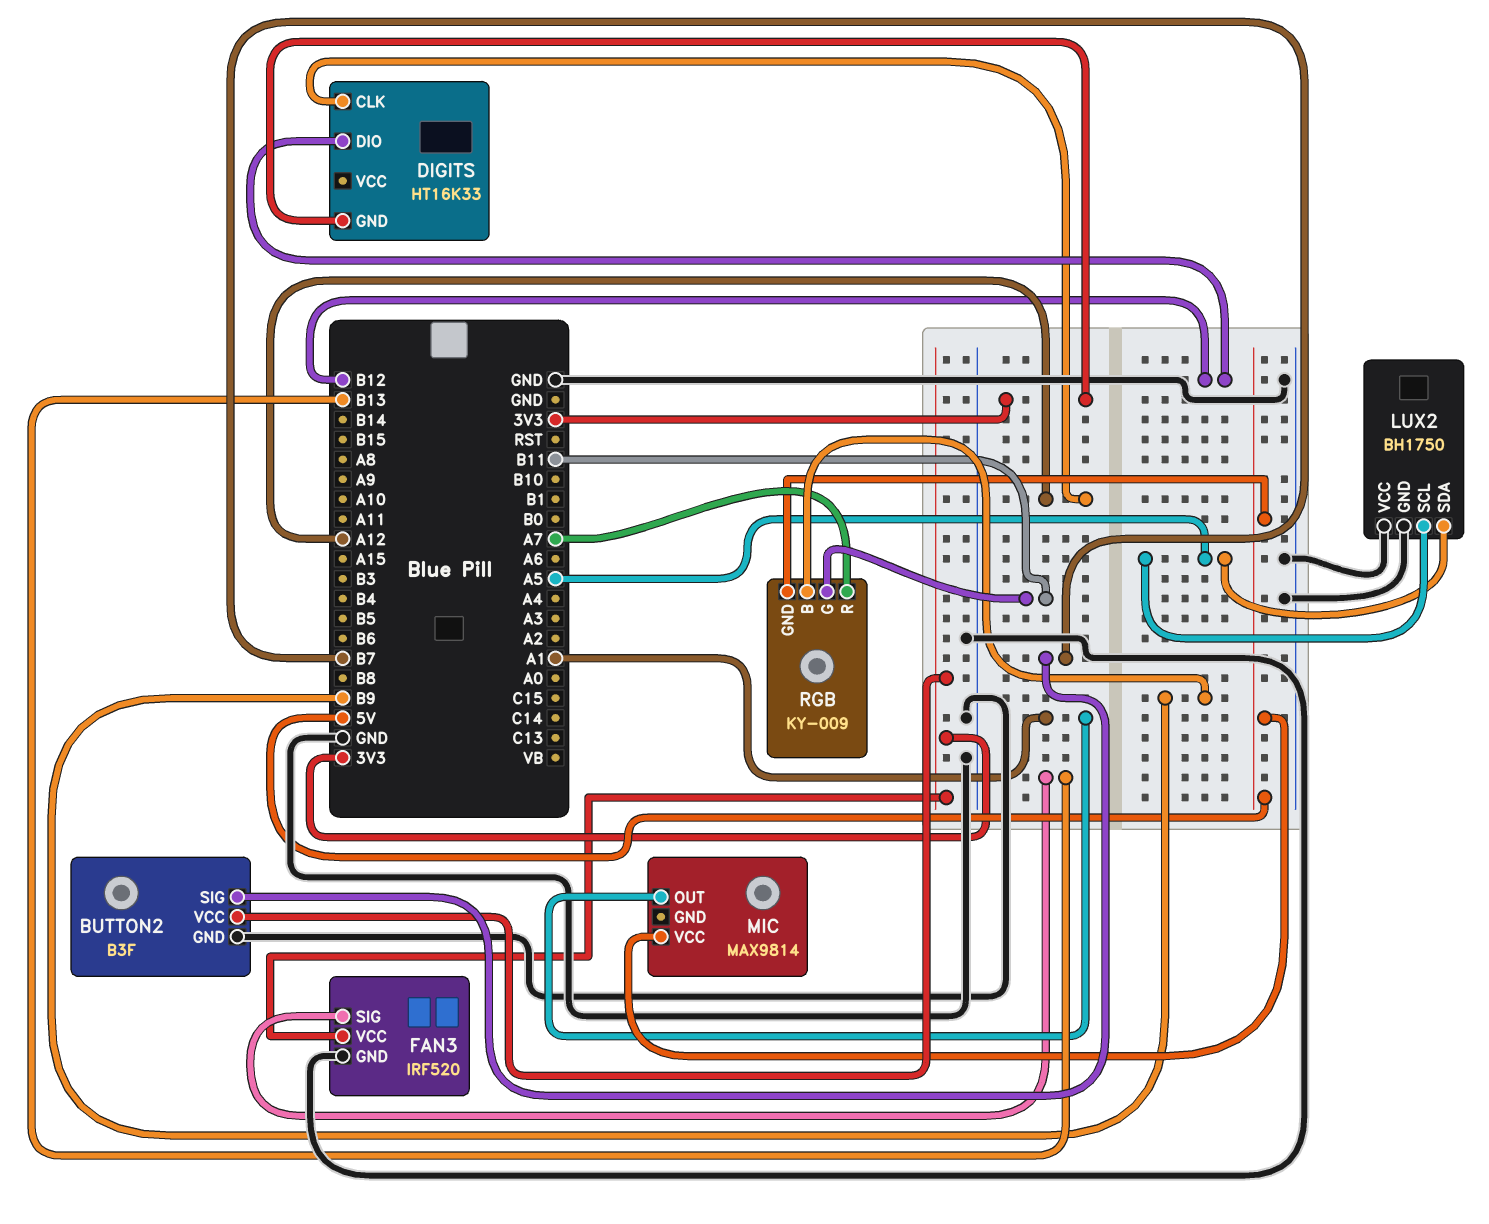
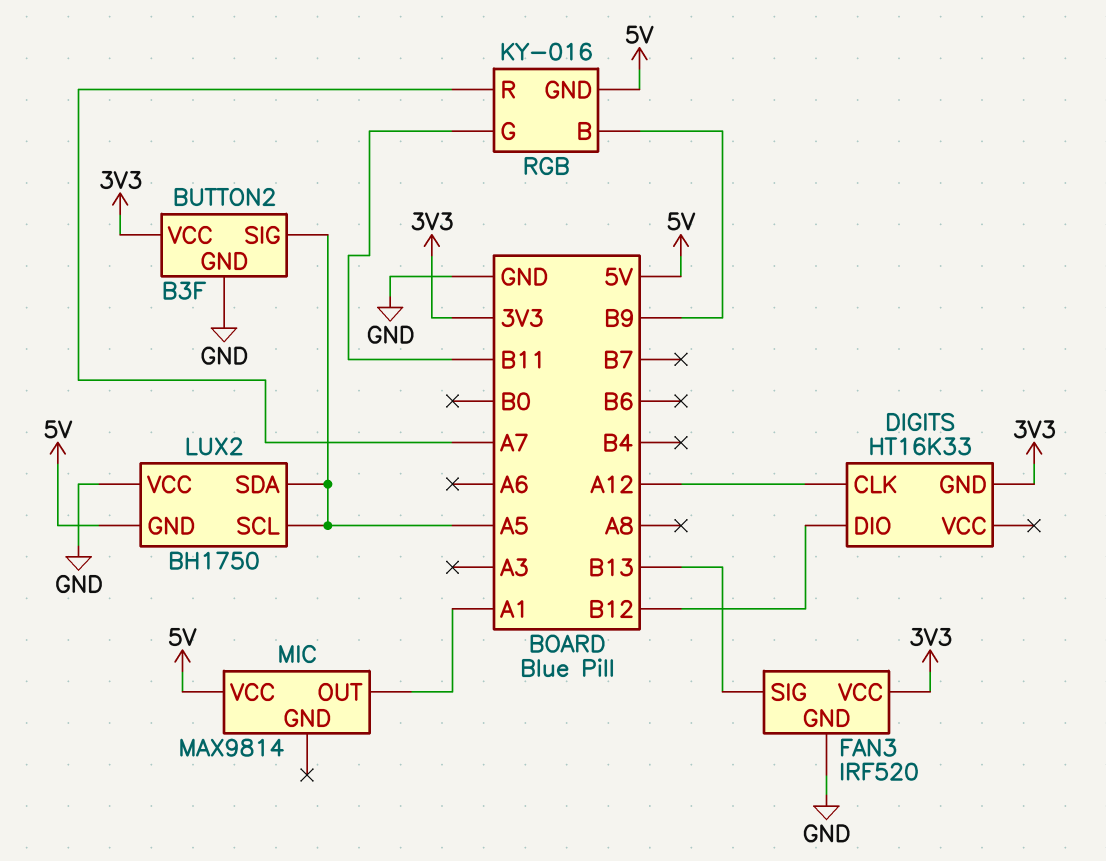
BUTTON2 pin SIG: B7 -> A5
LUX2 pin GND: GND -> 5V
RGB: KY-009 -> KY-016

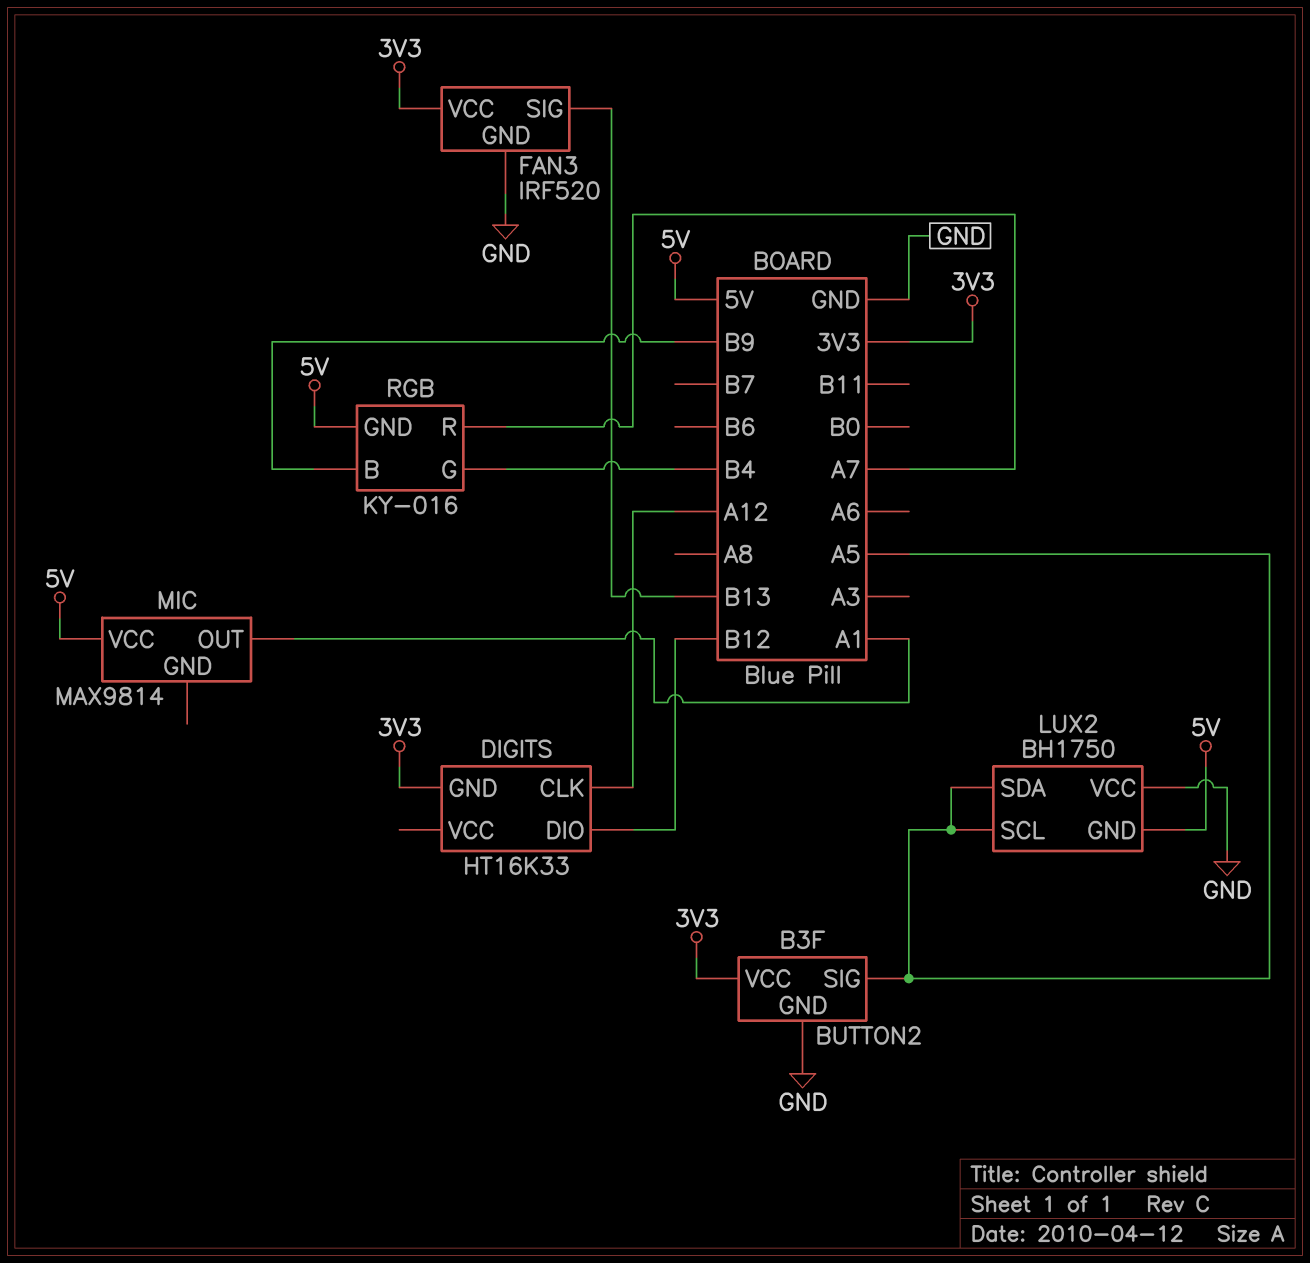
RGB pin G: B11 -> B4

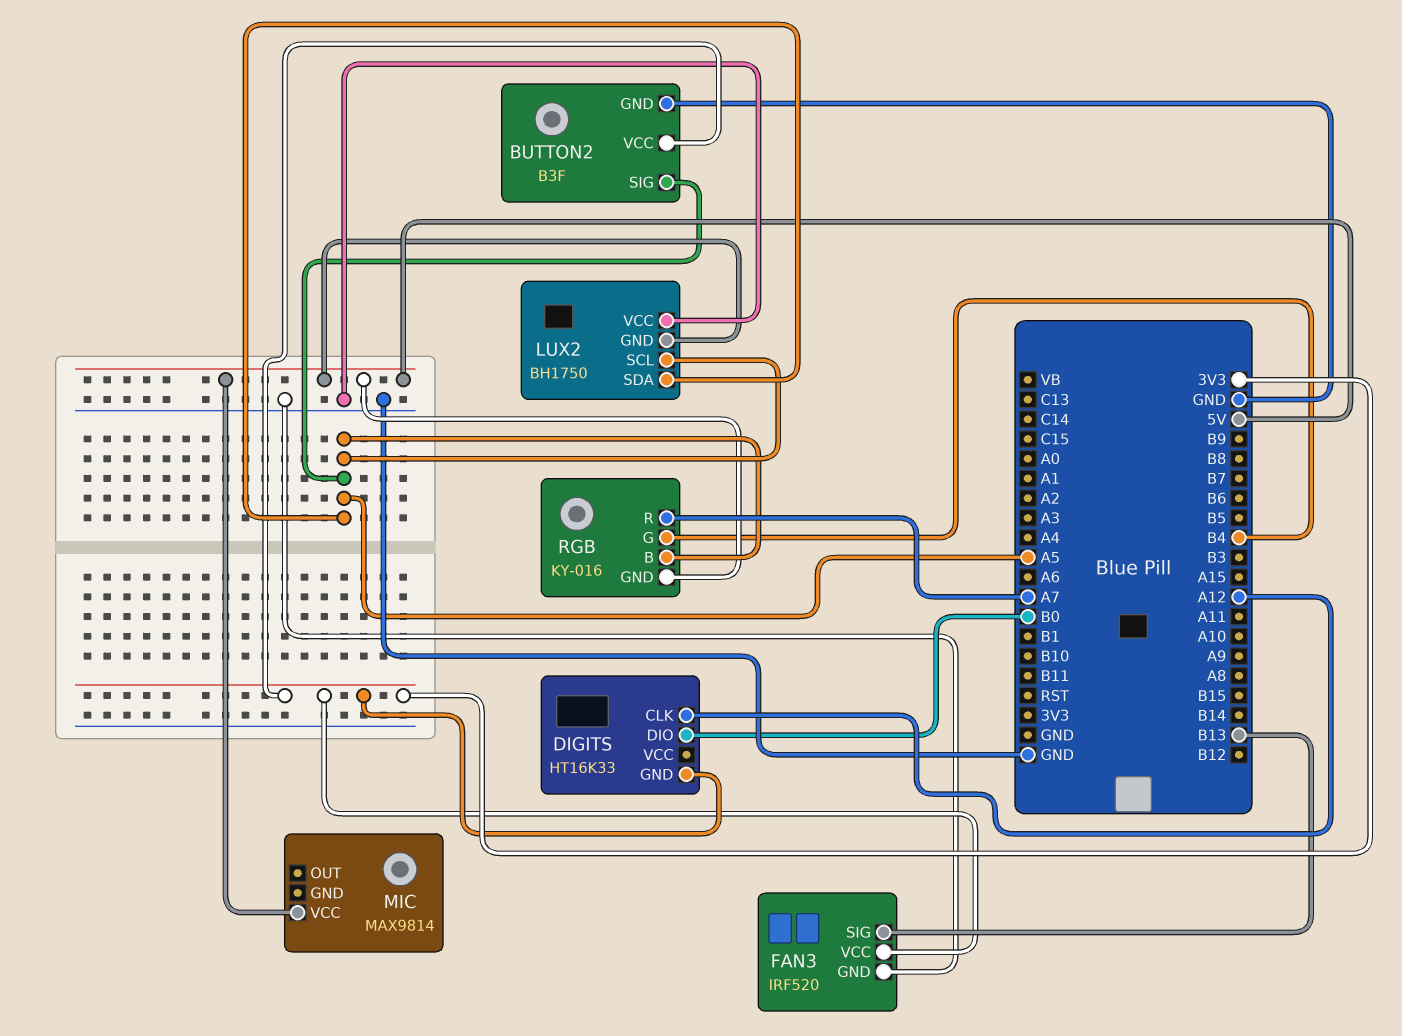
DIGITS pin DIO: B12 -> B0
MIC pin OUT: A1 -> none
RGB pin B: B9 -> A5

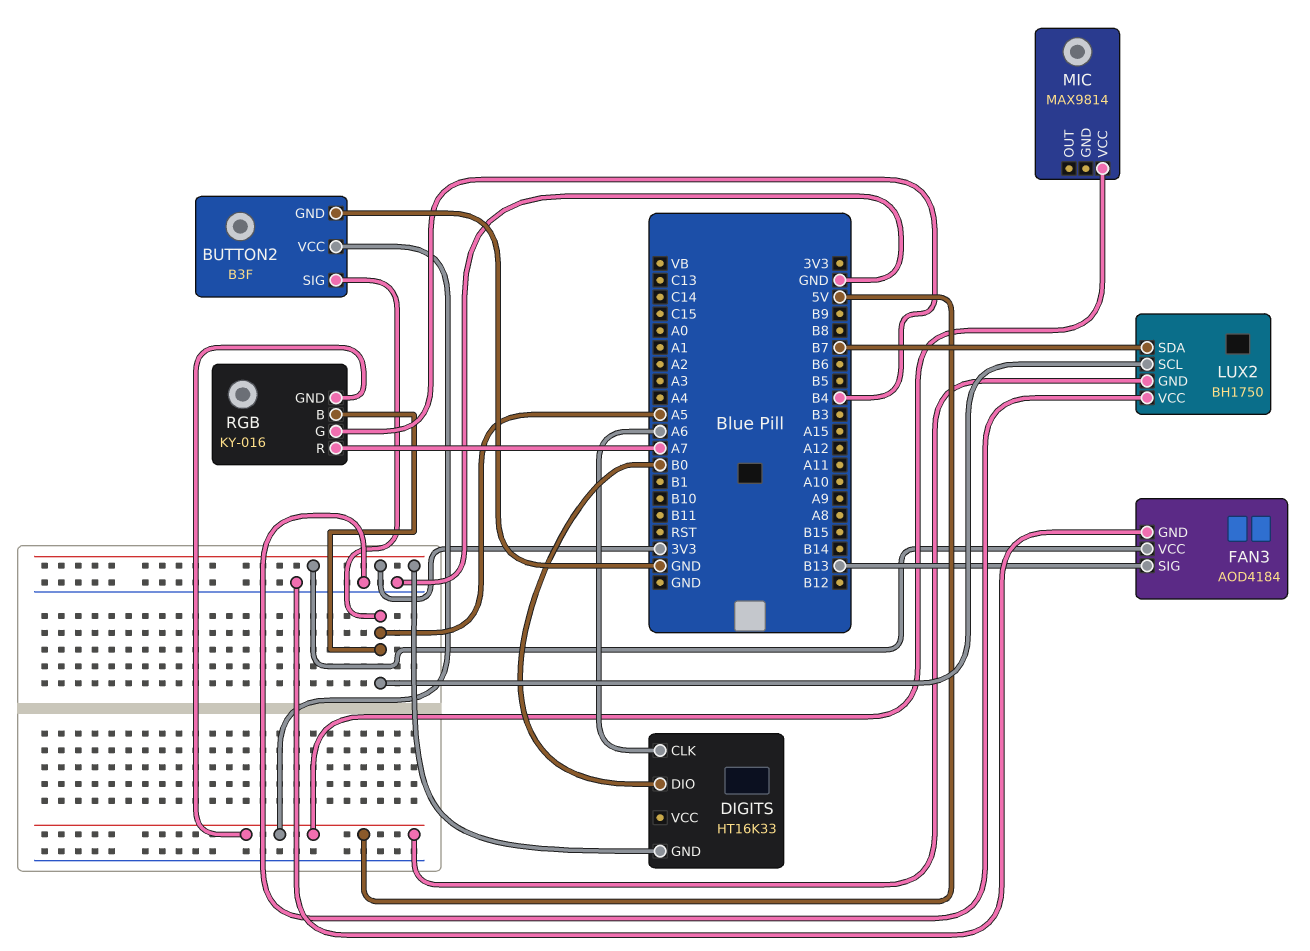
BUTTON2 pin VCC: 3V3 -> 5V
DIGITS pin CLK: A12 -> A6
FAN3: IRF520 -> AOD4184
LUX2 pin SDA: A5 -> B7

